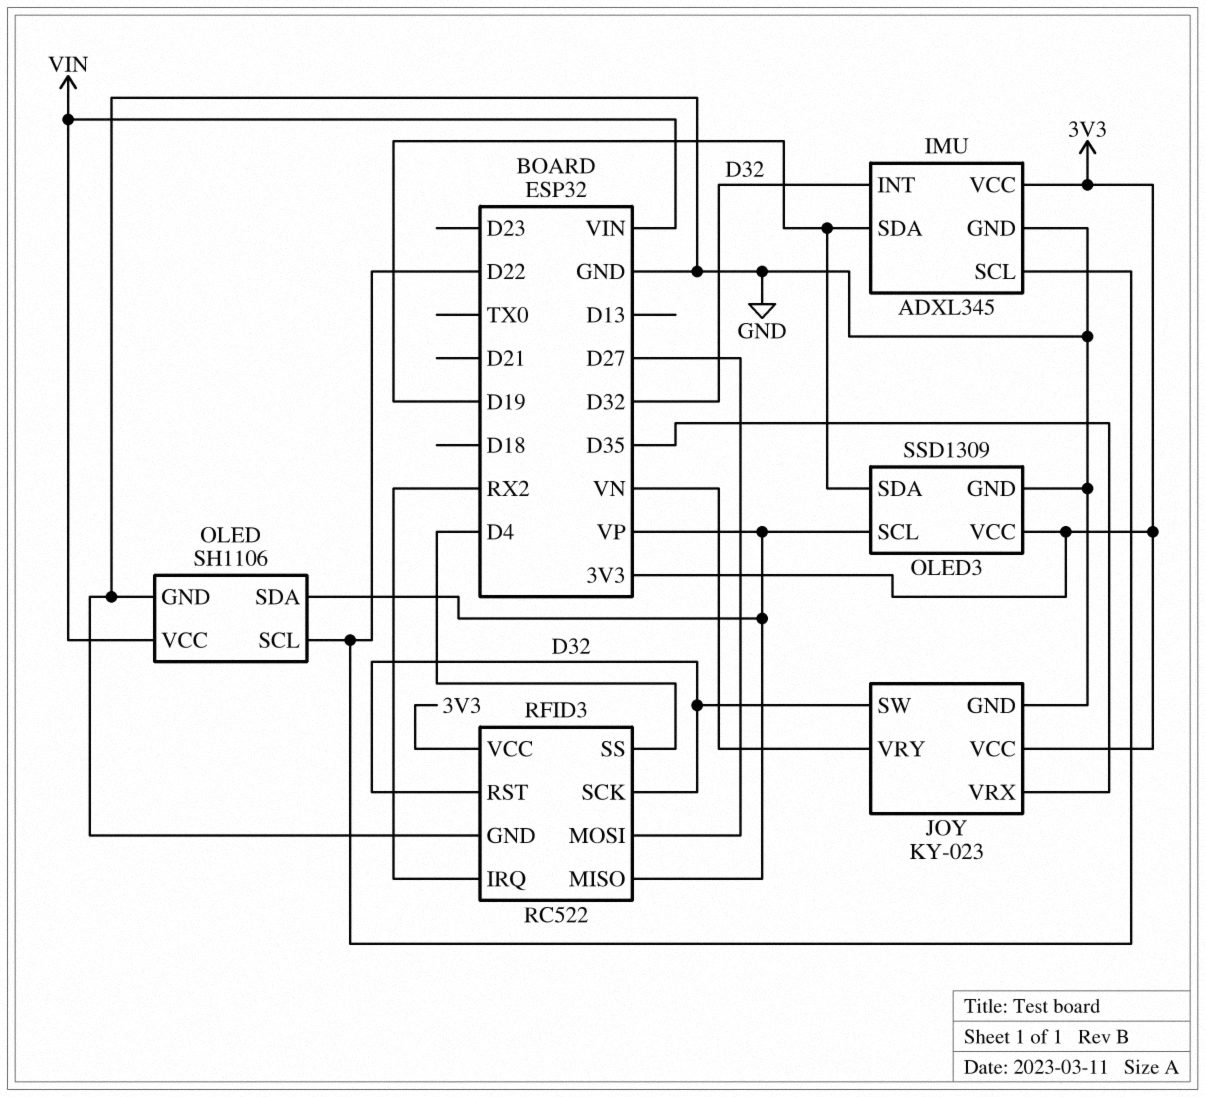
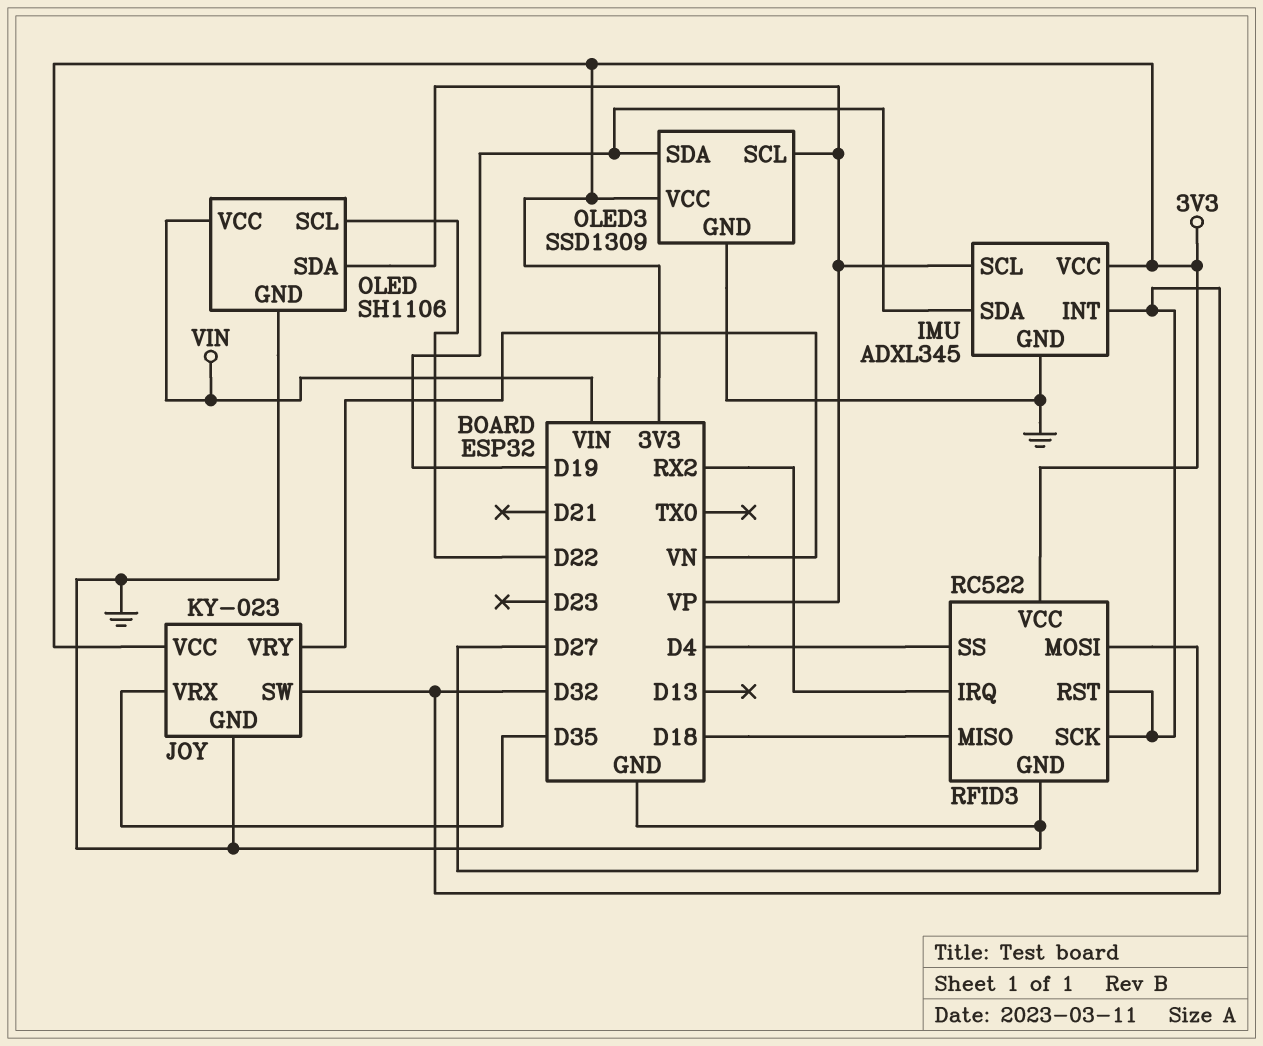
IMU pin SCL: D22 -> VP
RFID3 pin MISO: VP -> D18

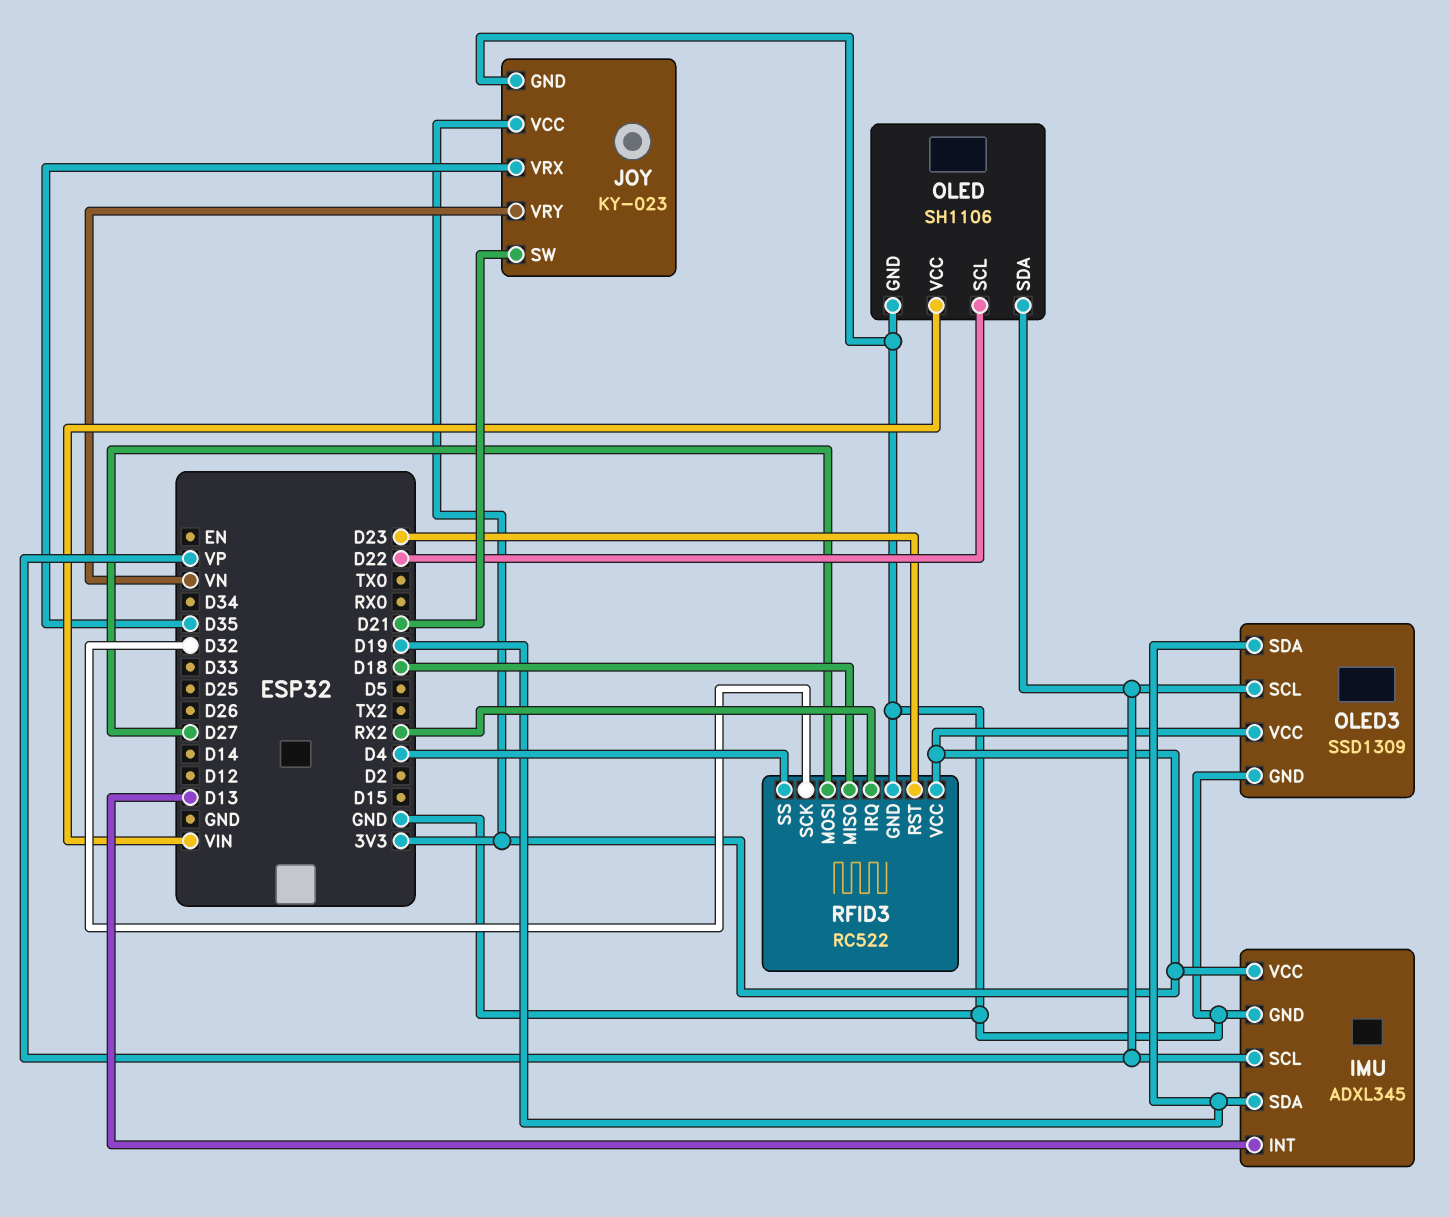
IMU pin INT: D32 -> D13
JOY pin SW: D32 -> D21
RFID3 pin RST: D32 -> D23

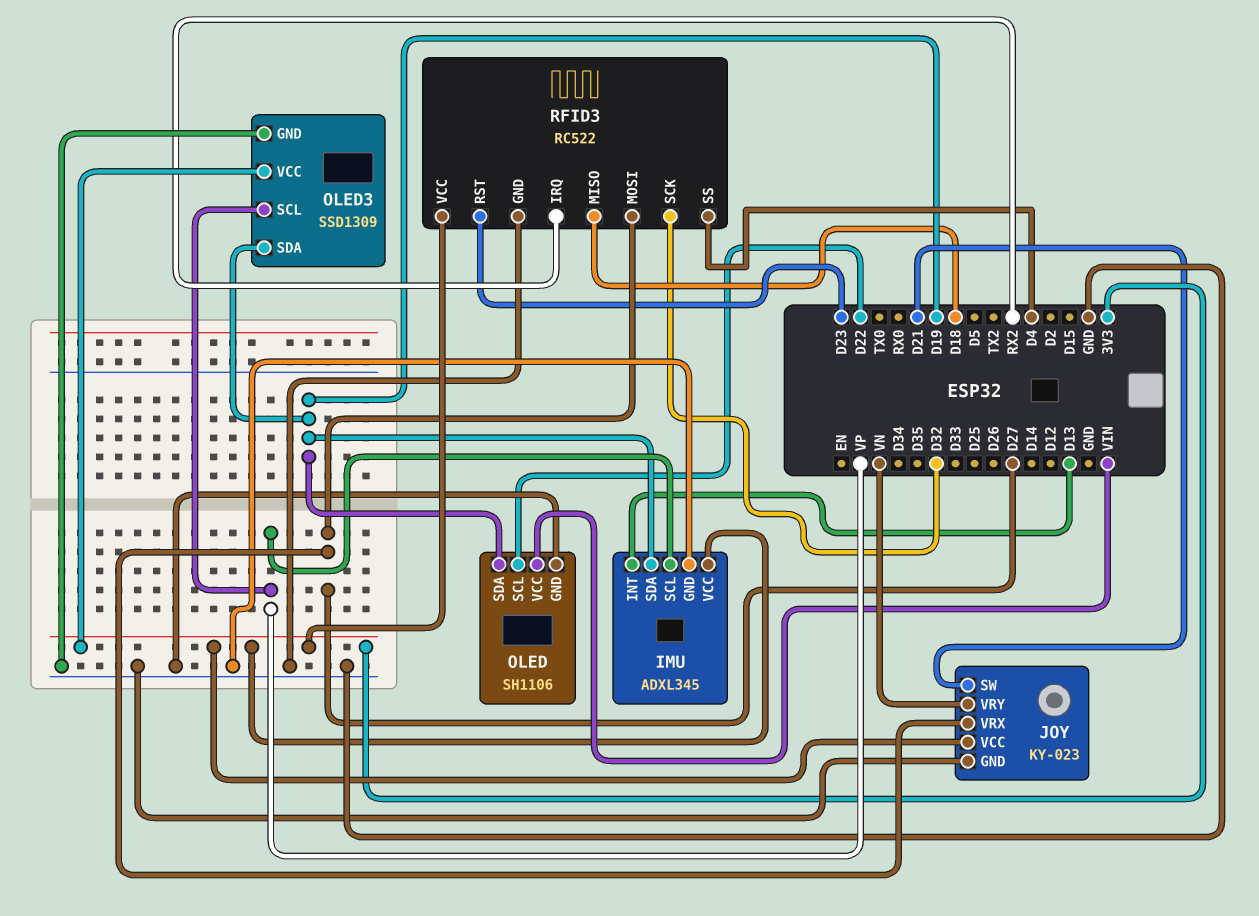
JOY pin VRX: D35 -> D27
OLED pin SDA: VP -> D19

